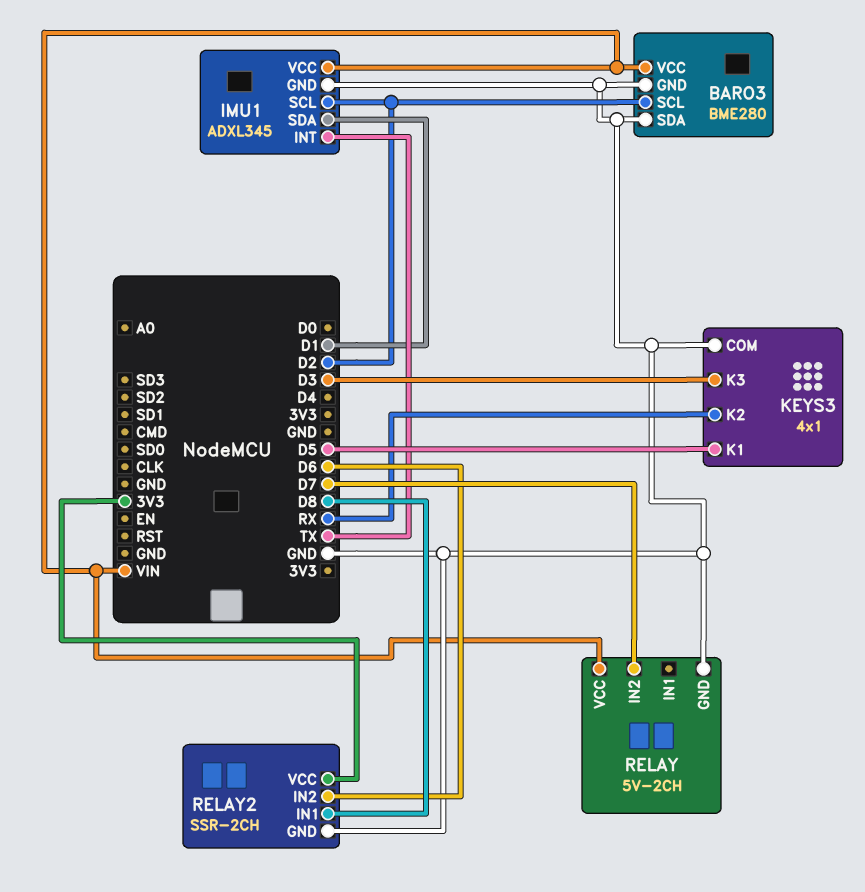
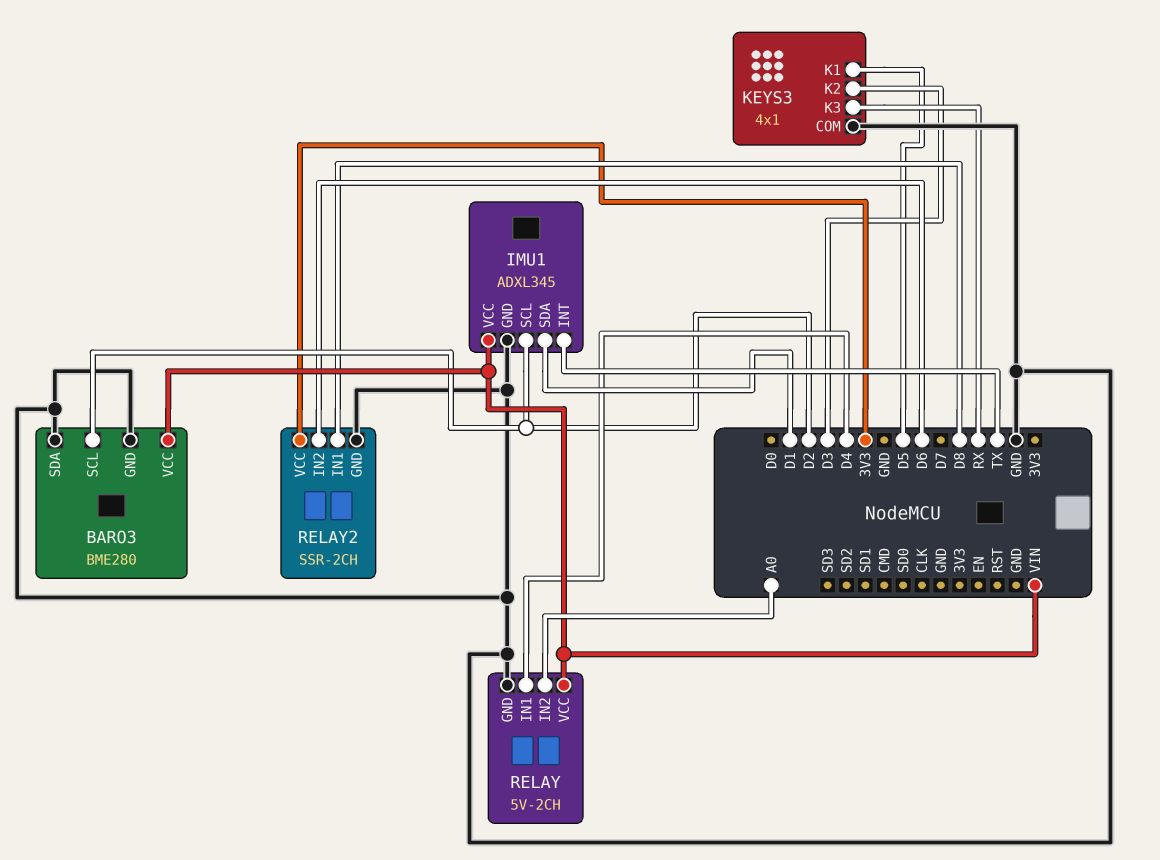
KEYS3 pin K2: RX -> D3
KEYS3 pin K3: D3 -> RX
RELAY pin IN1: none -> D4
RELAY pin IN2: D7 -> A0

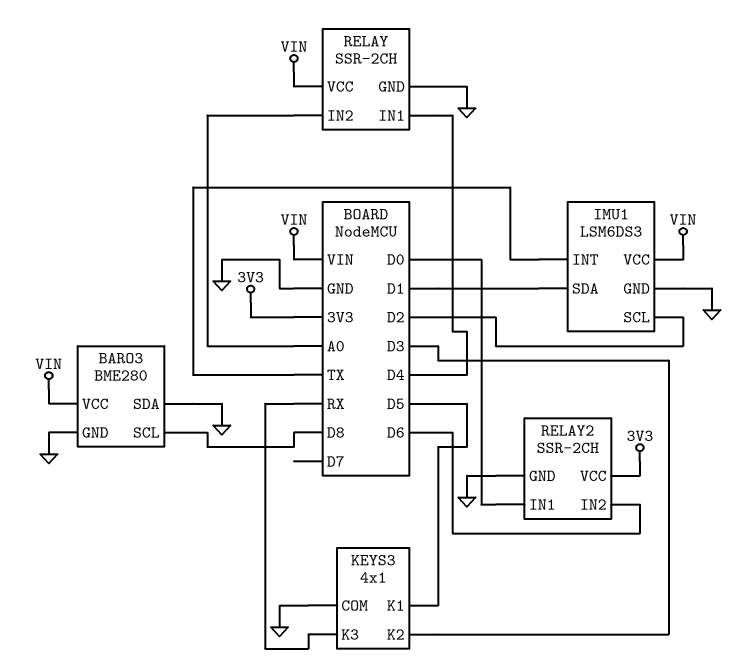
BARO3 pin SCL: D2 -> D8
IMU1: ADXL345 -> LSM6DS3
RELAY: 5V-2CH -> SSR-2CH
RELAY2 pin IN1: D8 -> D0

